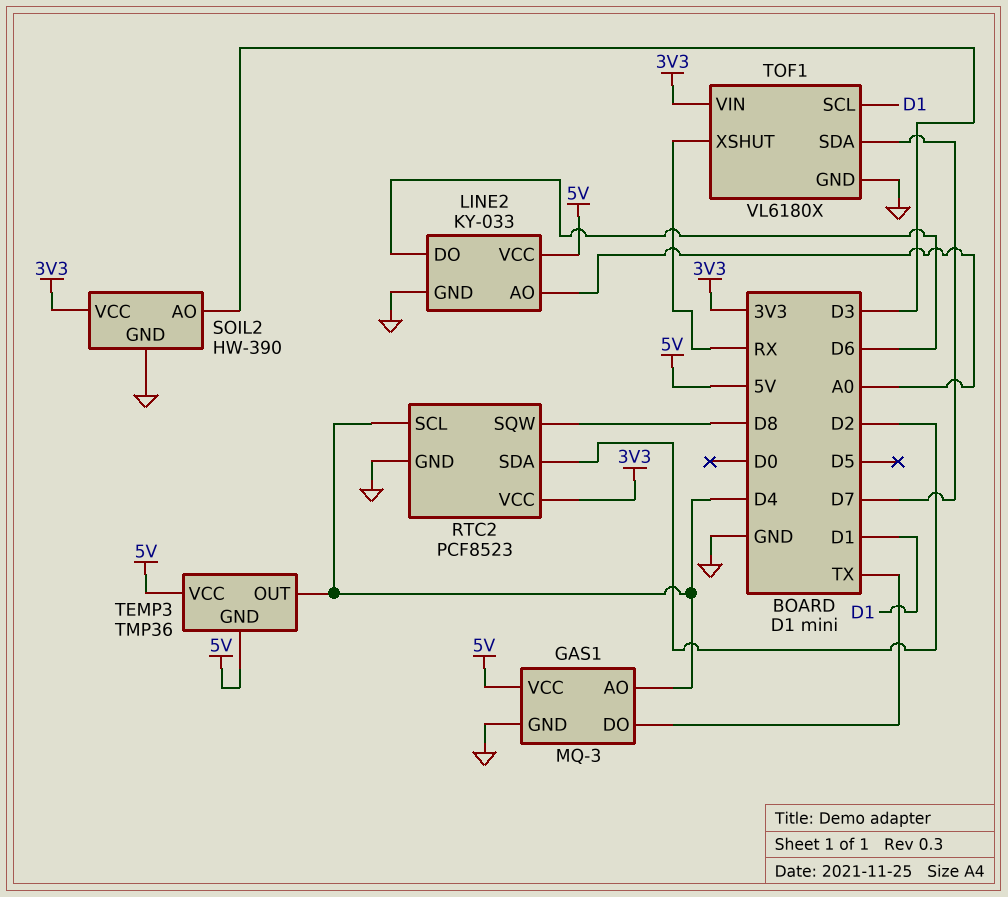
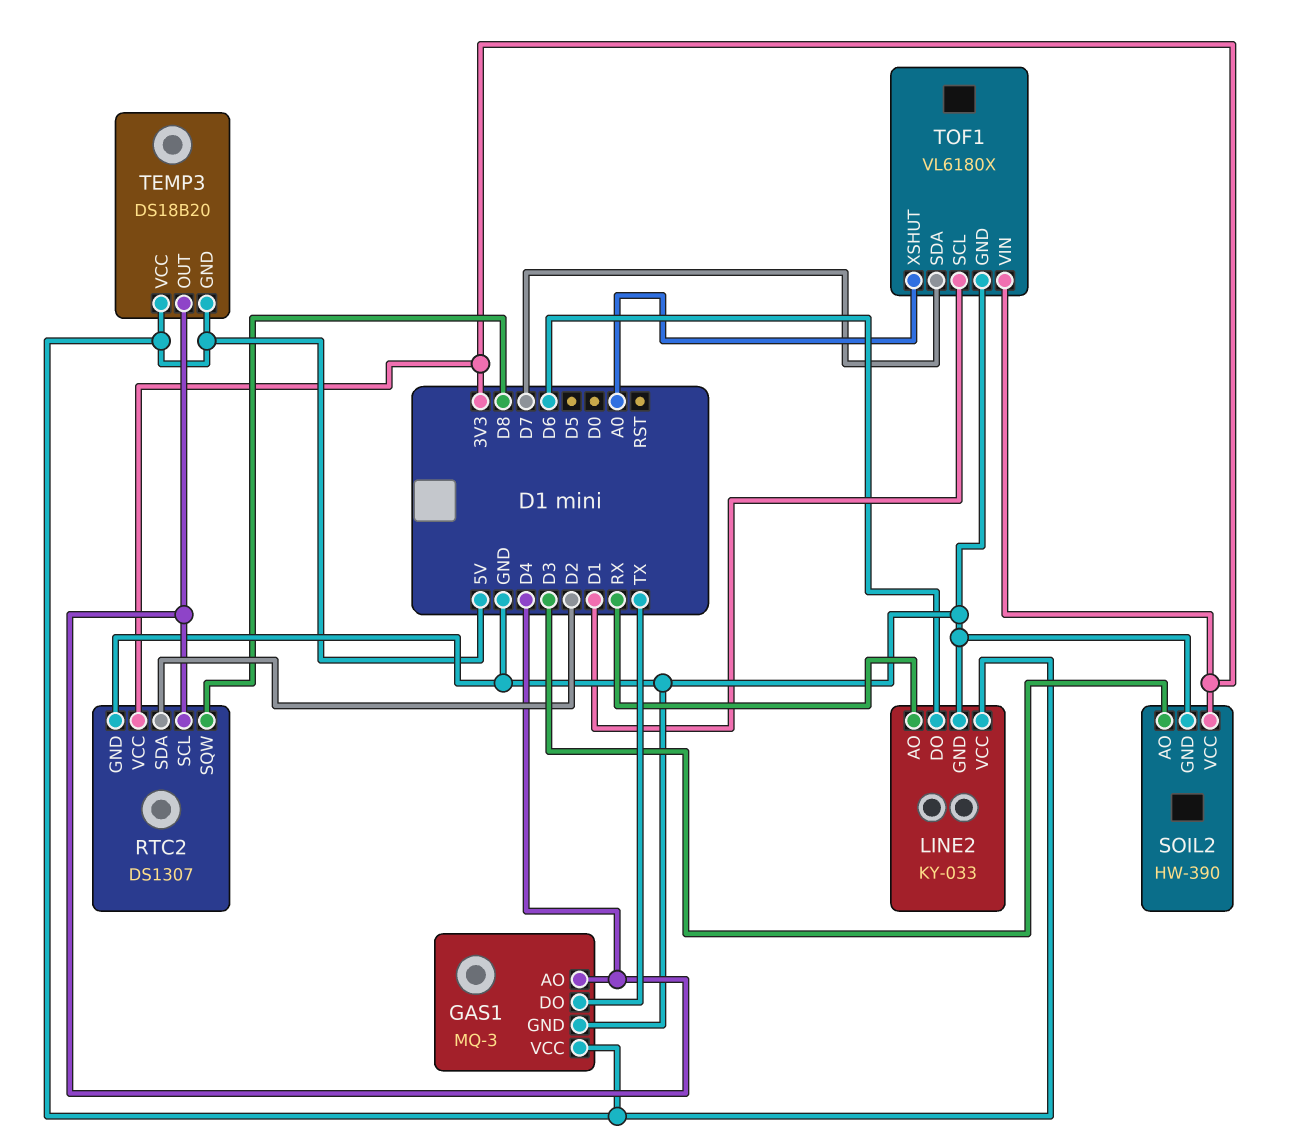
LINE2 pin AO: A0 -> RX
RTC2: PCF8523 -> DS1307
TEMP3: TMP36 -> DS18B20
TOF1 pin XSHUT: RX -> A0

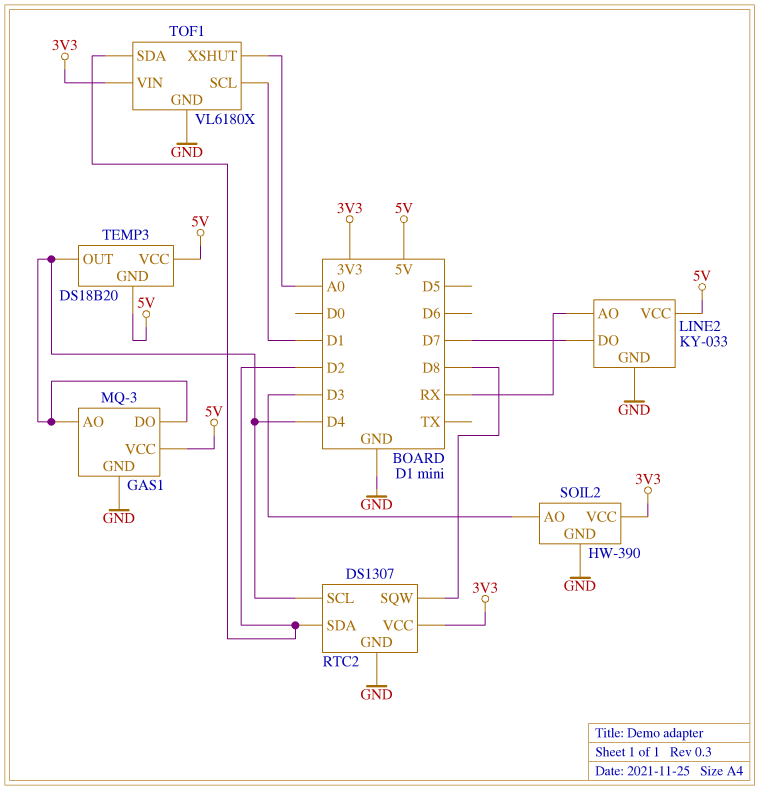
GAS1 pin DO: TX -> D4
LINE2 pin DO: D6 -> D7
TOF1 pin SDA: D7 -> D2

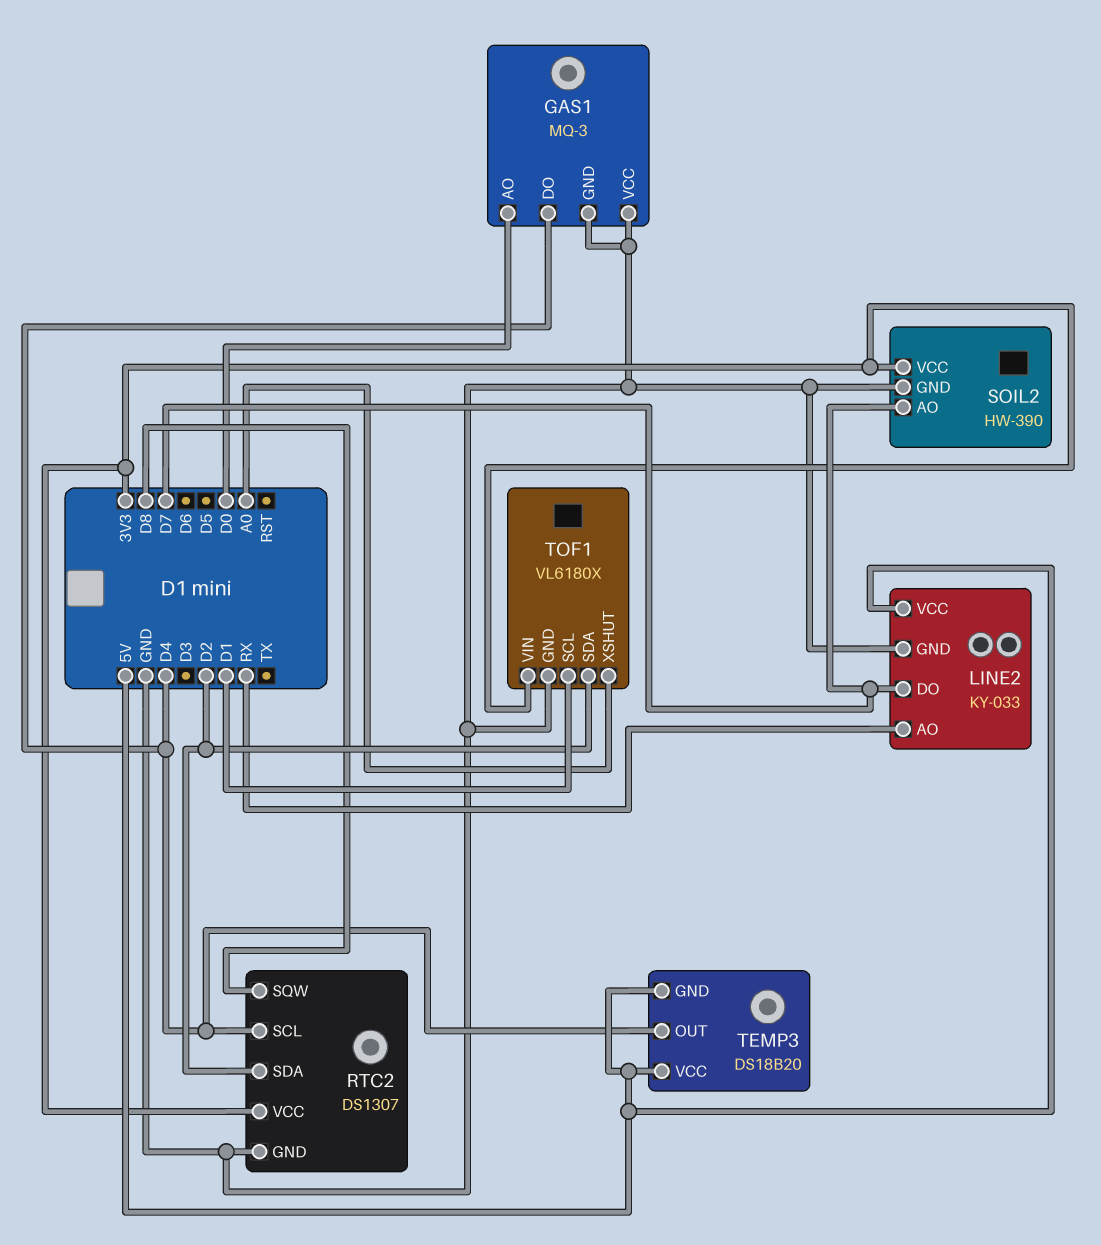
GAS1 pin AO: D4 -> D0
GAS1 pin VCC: 5V -> GND
SOIL2 pin AO: D3 -> D7

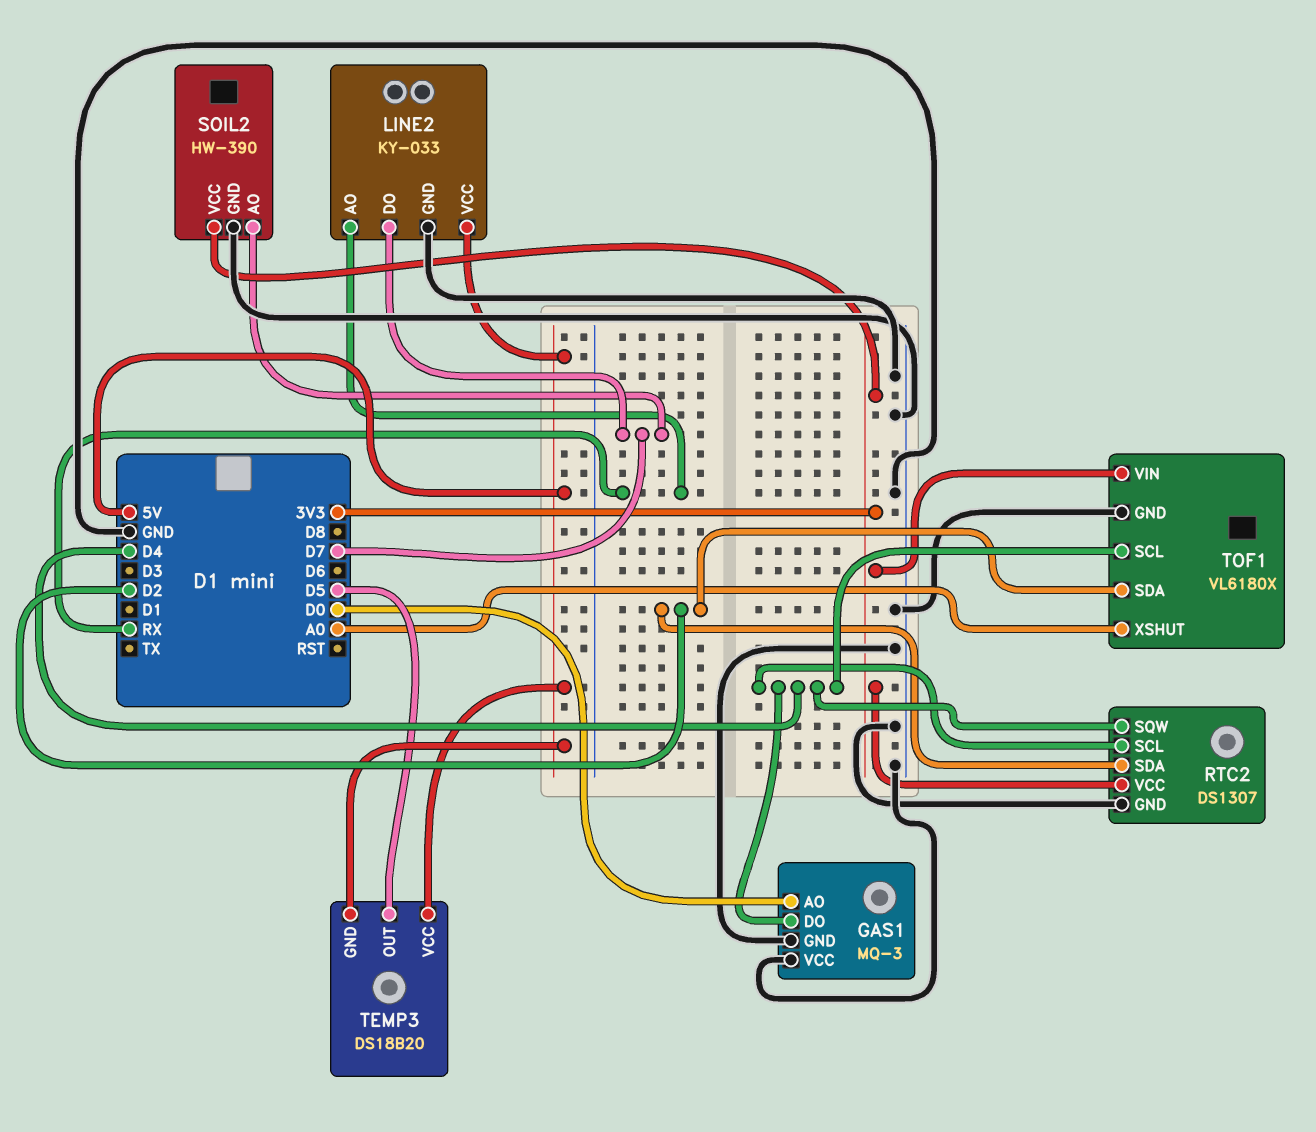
RTC2 pin SQW: D8 -> D4
TEMP3 pin OUT: D4 -> D5
TOF1 pin SCL: D1 -> D4

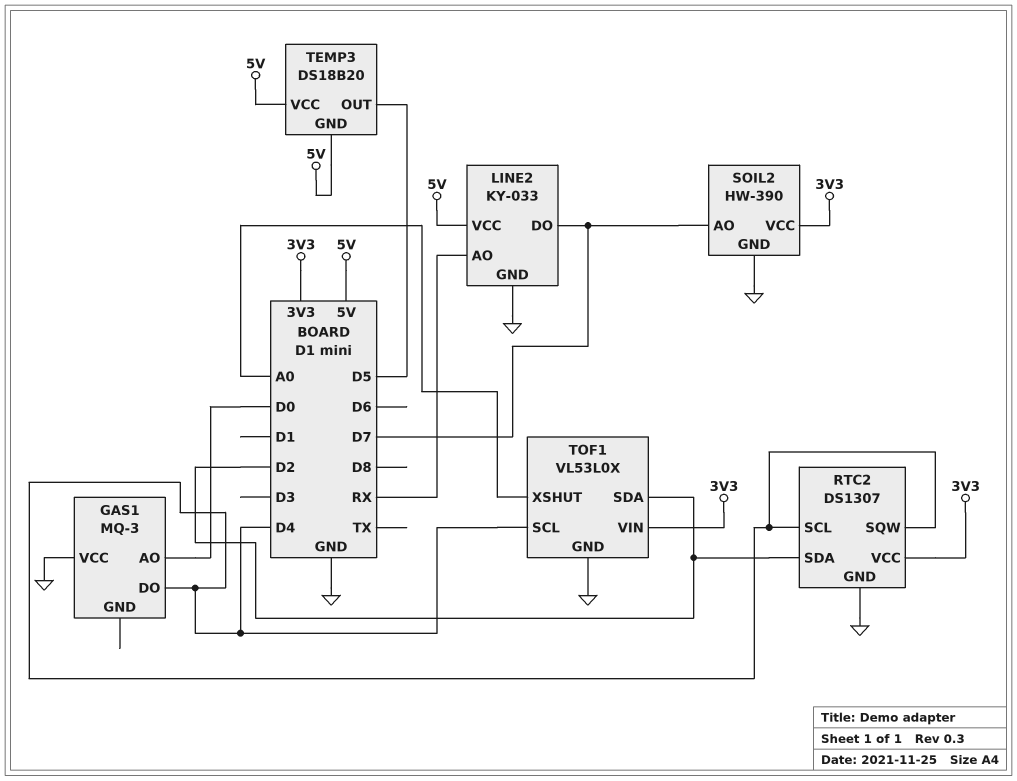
GAS1 pin GND: GND -> none
TOF1: VL6180X -> VL53L0X

